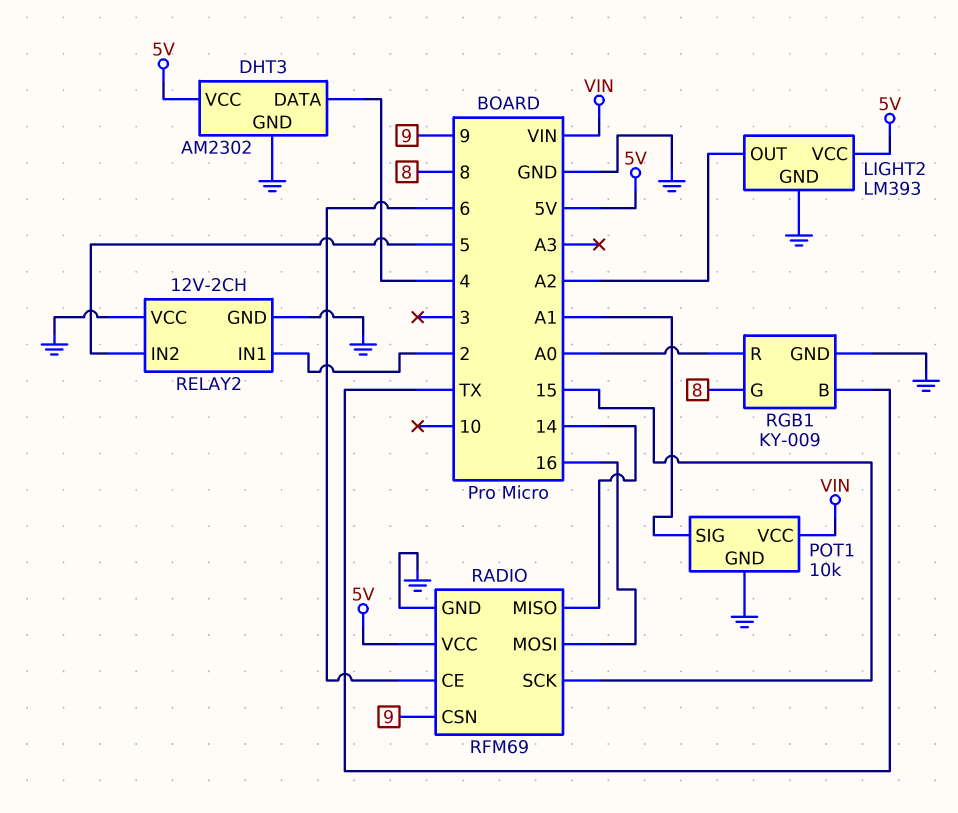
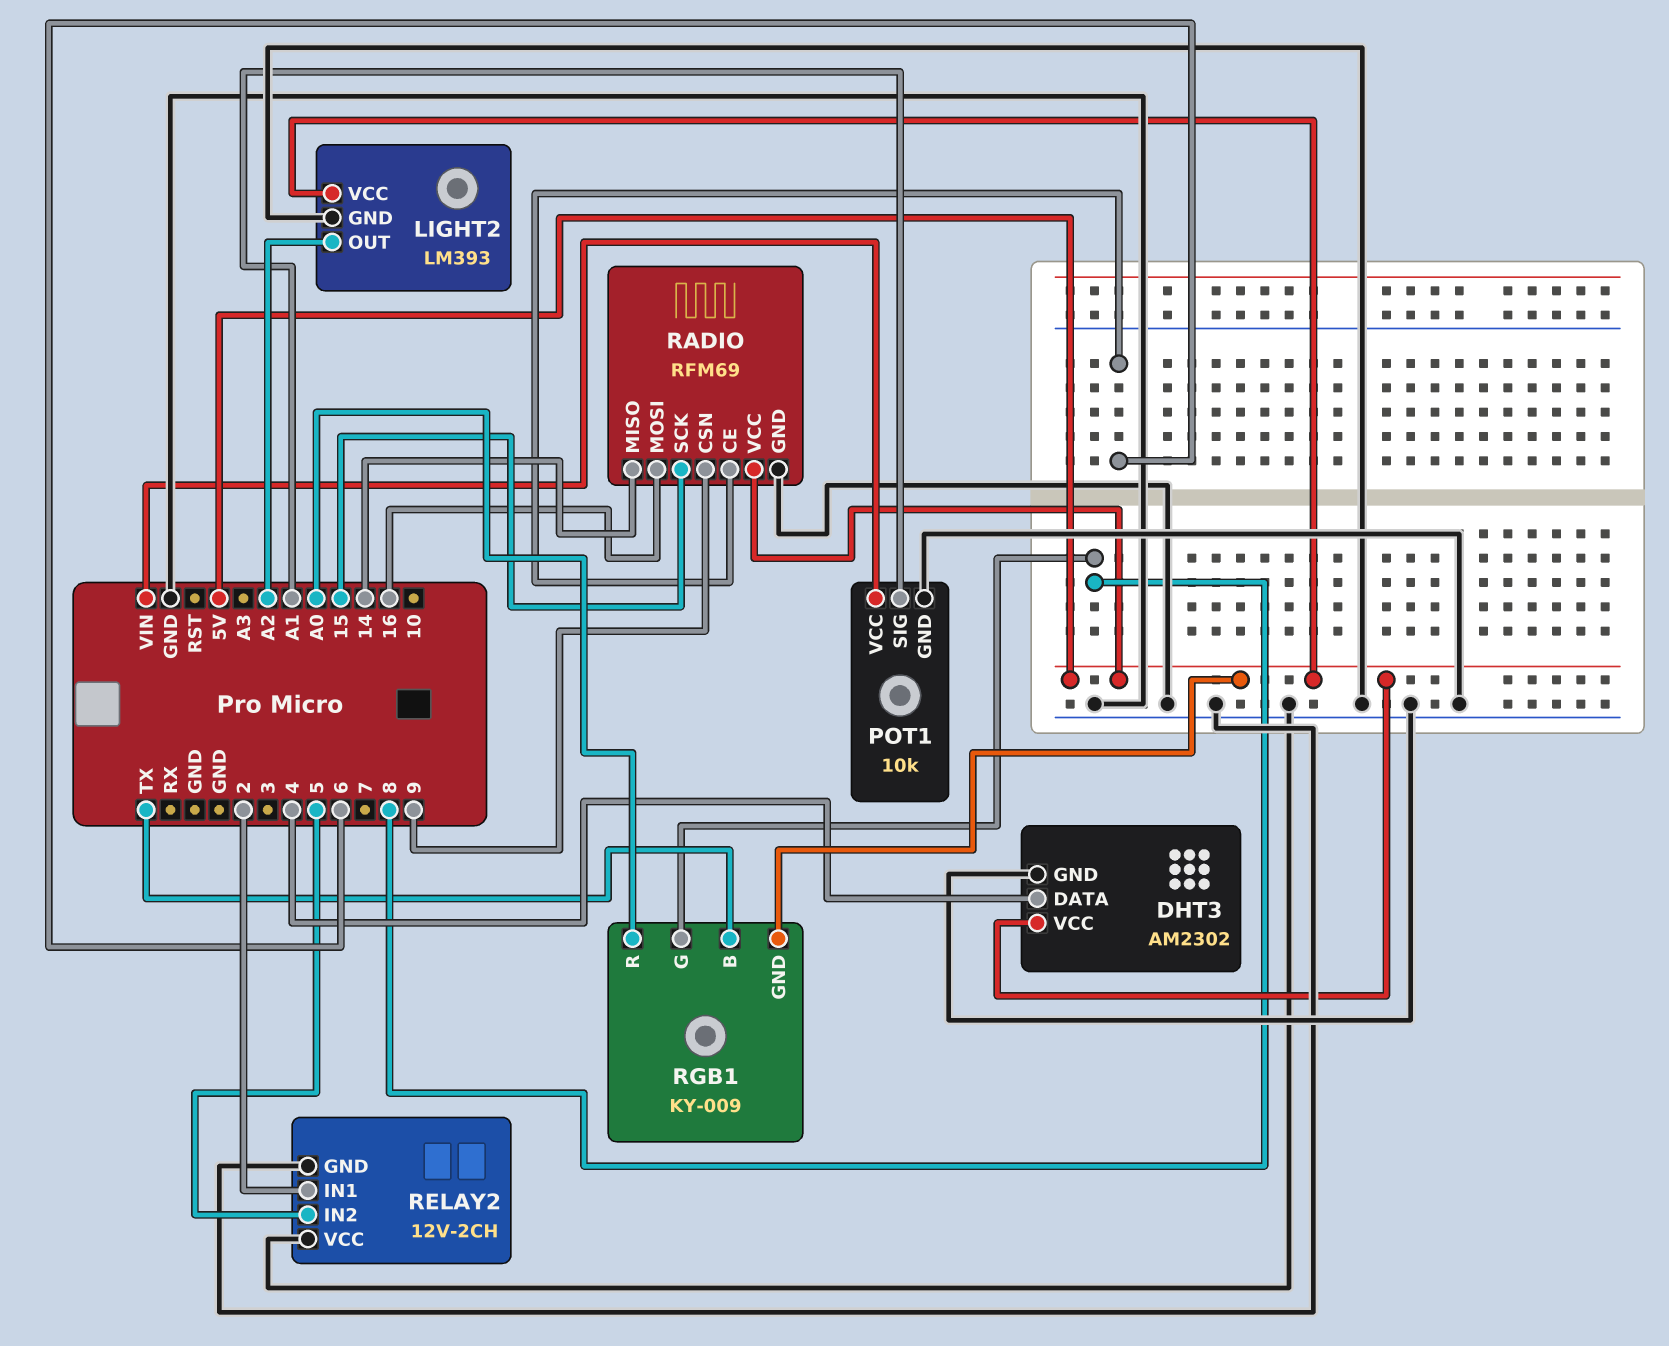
RGB1 pin GND: GND -> 5V

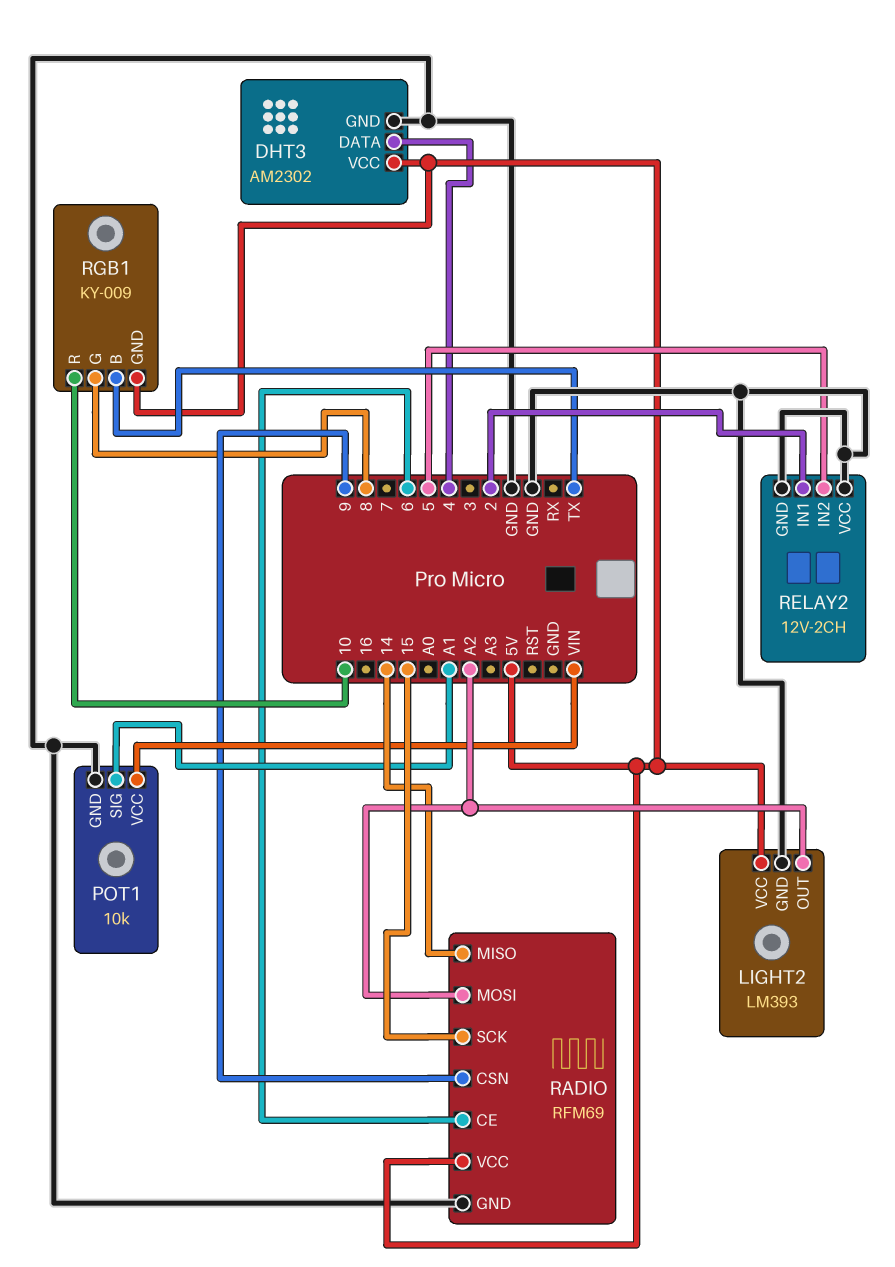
RADIO pin MOSI: 16 -> A2
RGB1 pin R: A0 -> 10

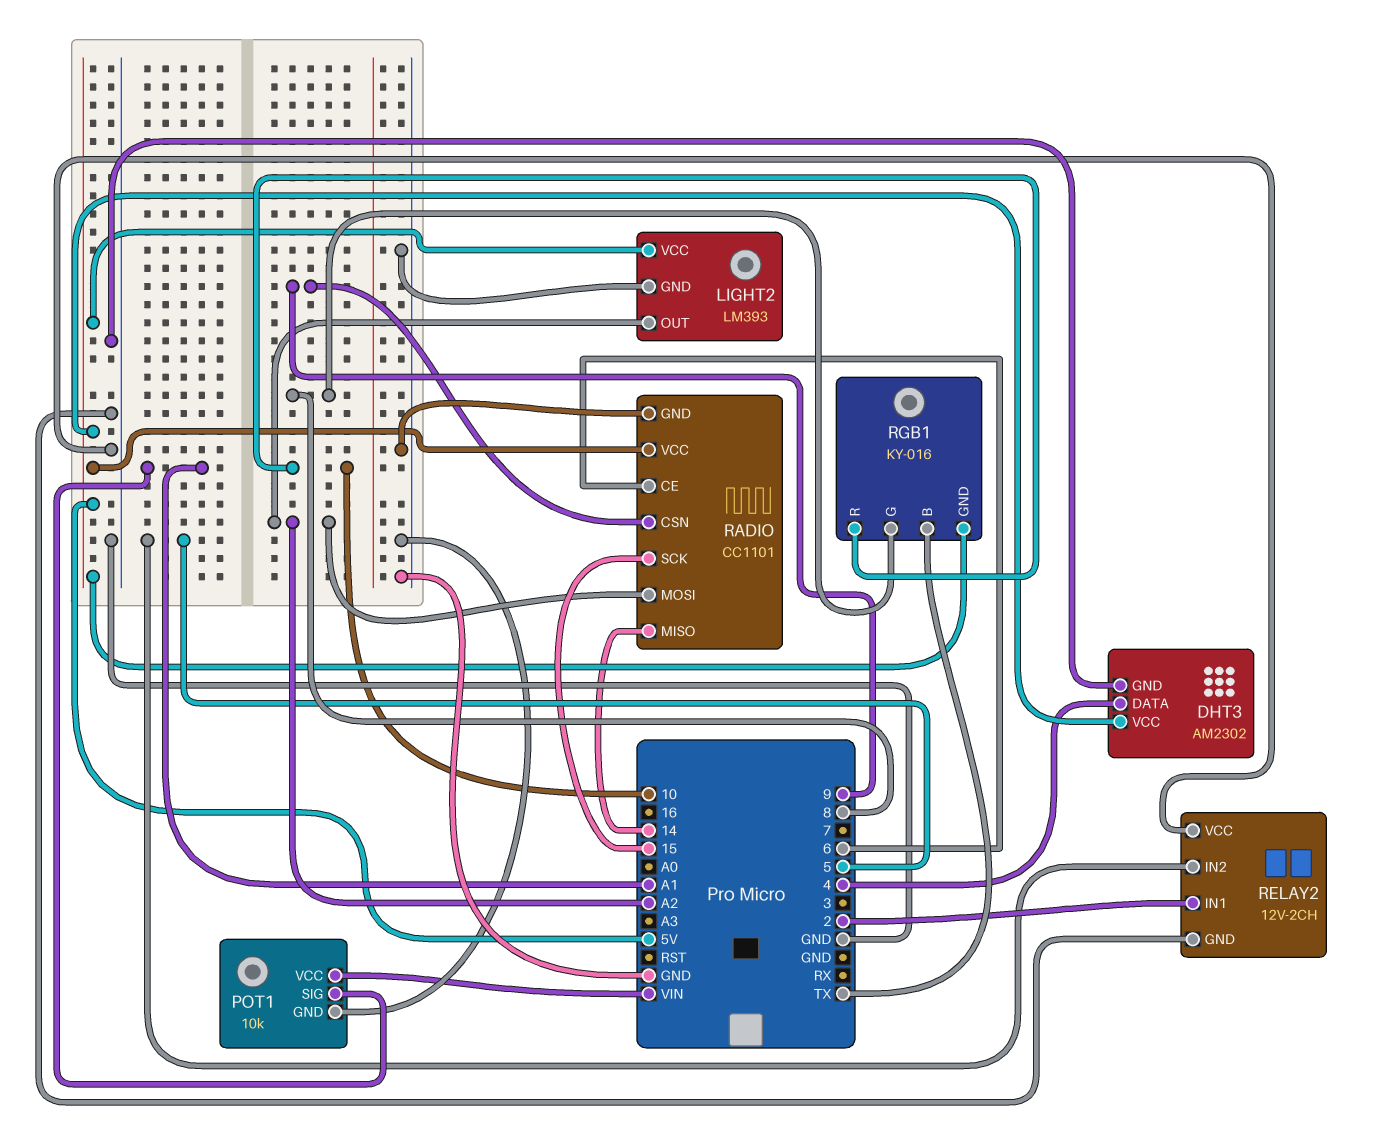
RADIO: RFM69 -> CC1101
RGB1: KY-009 -> KY-016

